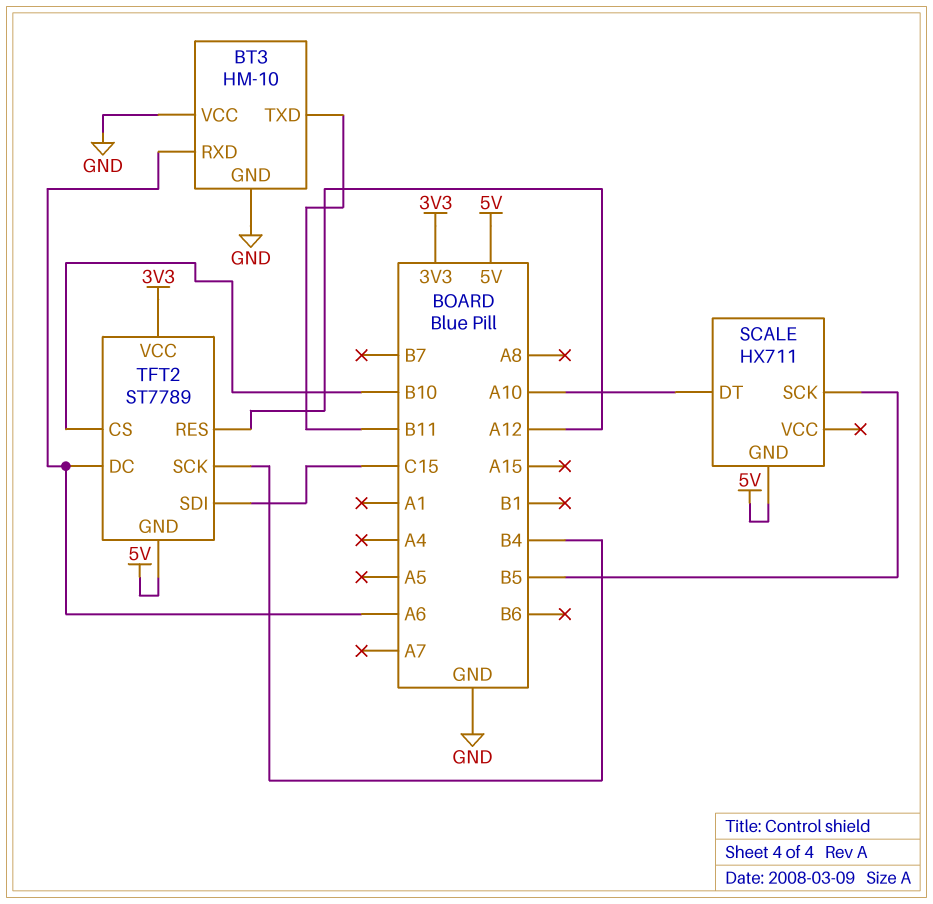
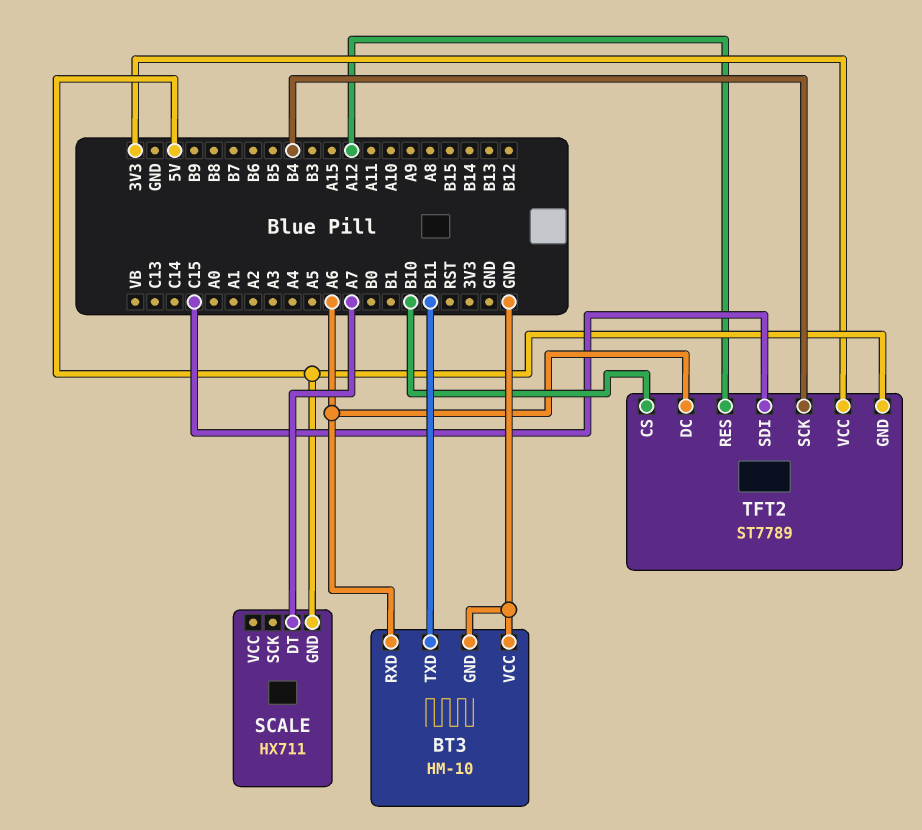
SCALE pin DT: A10 -> A7
SCALE pin SCK: B5 -> none

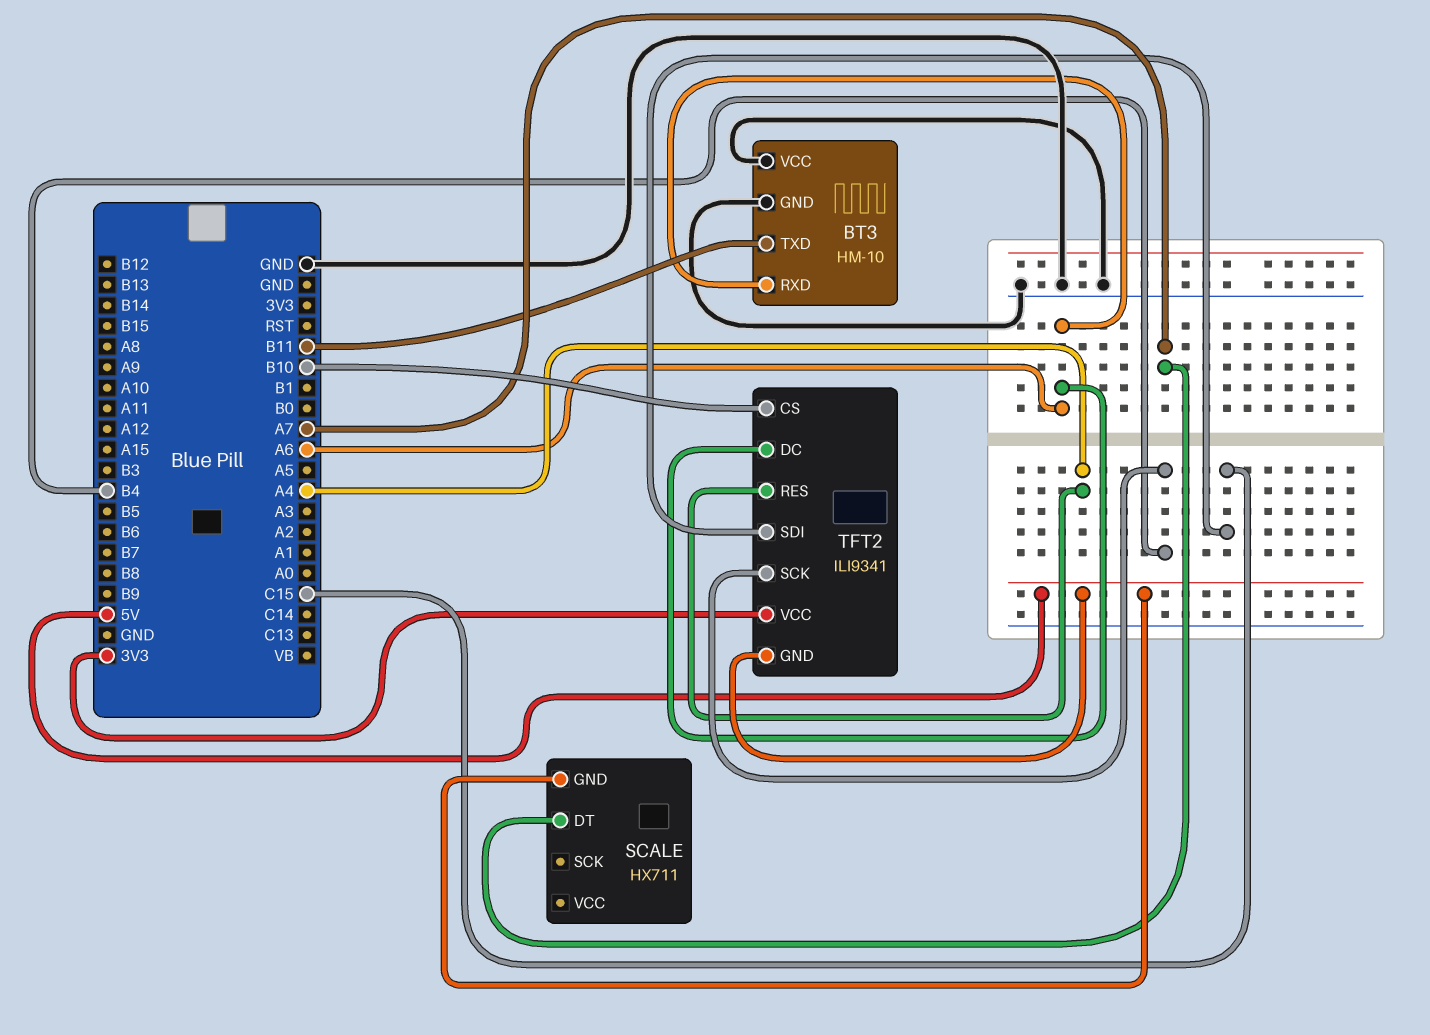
TFT2: ST7789 -> ILI9341
TFT2 pin RES: A12 -> A4

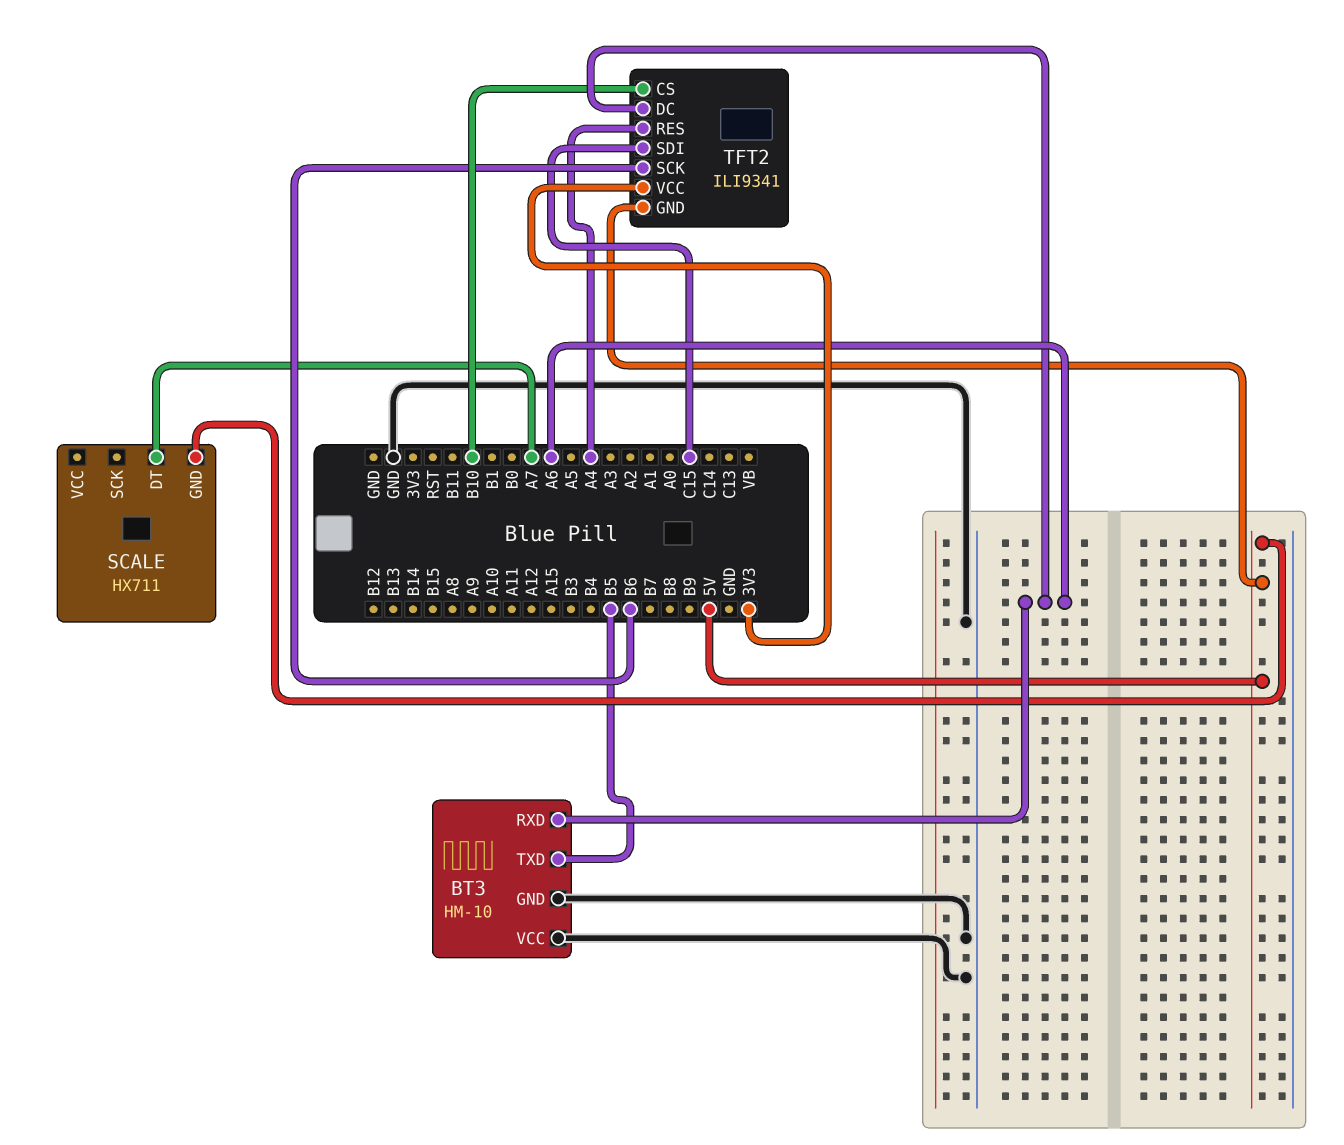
BT3 pin TXD: B11 -> B5
TFT2 pin SCK: B4 -> B6

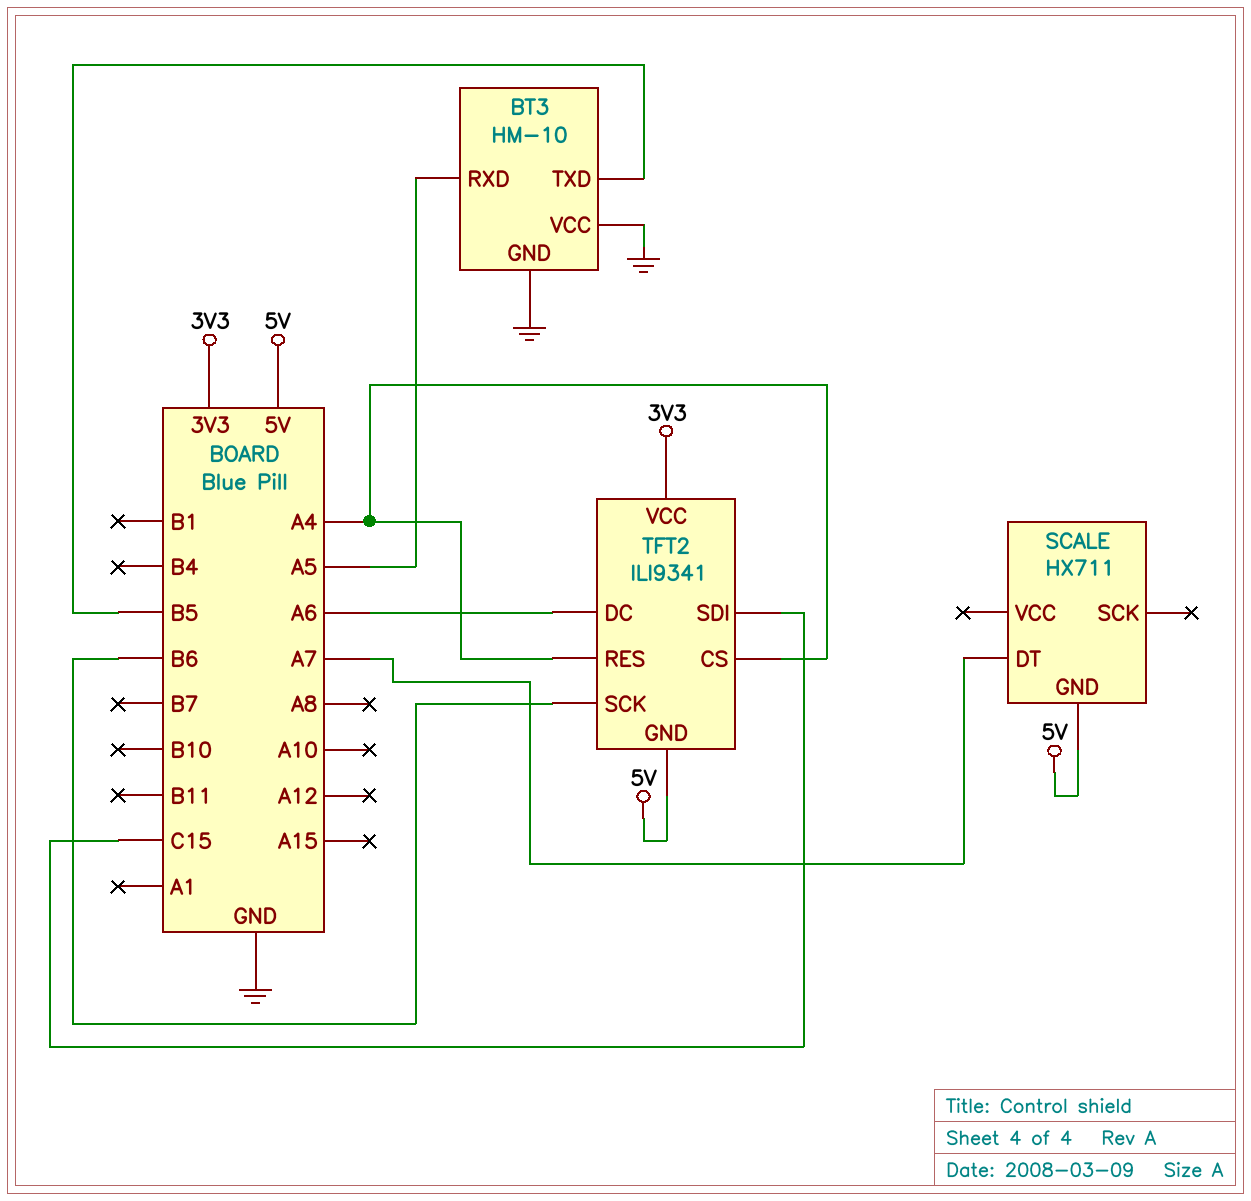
BT3 pin RXD: A6 -> A5
TFT2 pin CS: B10 -> A4

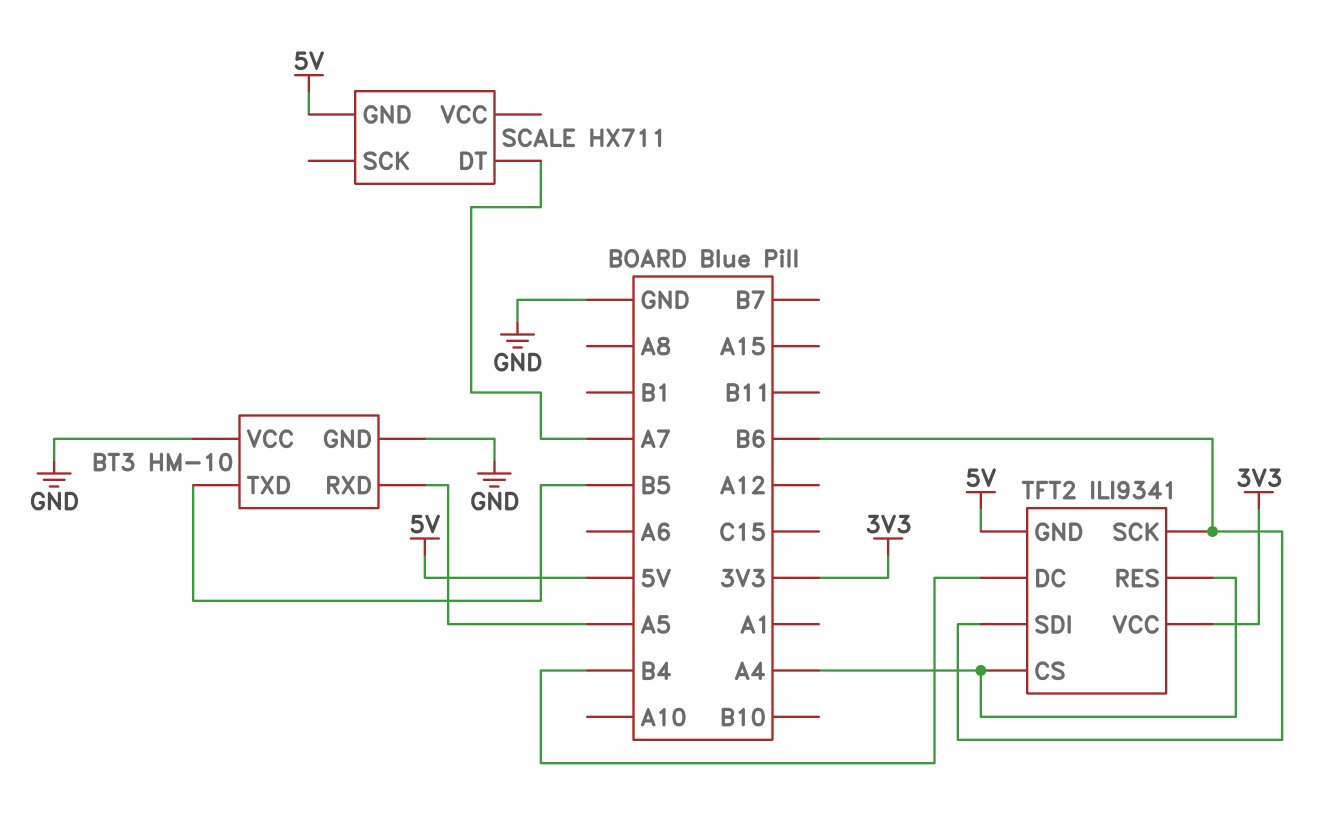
TFT2 pin DC: A6 -> B4
TFT2 pin SDI: C15 -> B6

